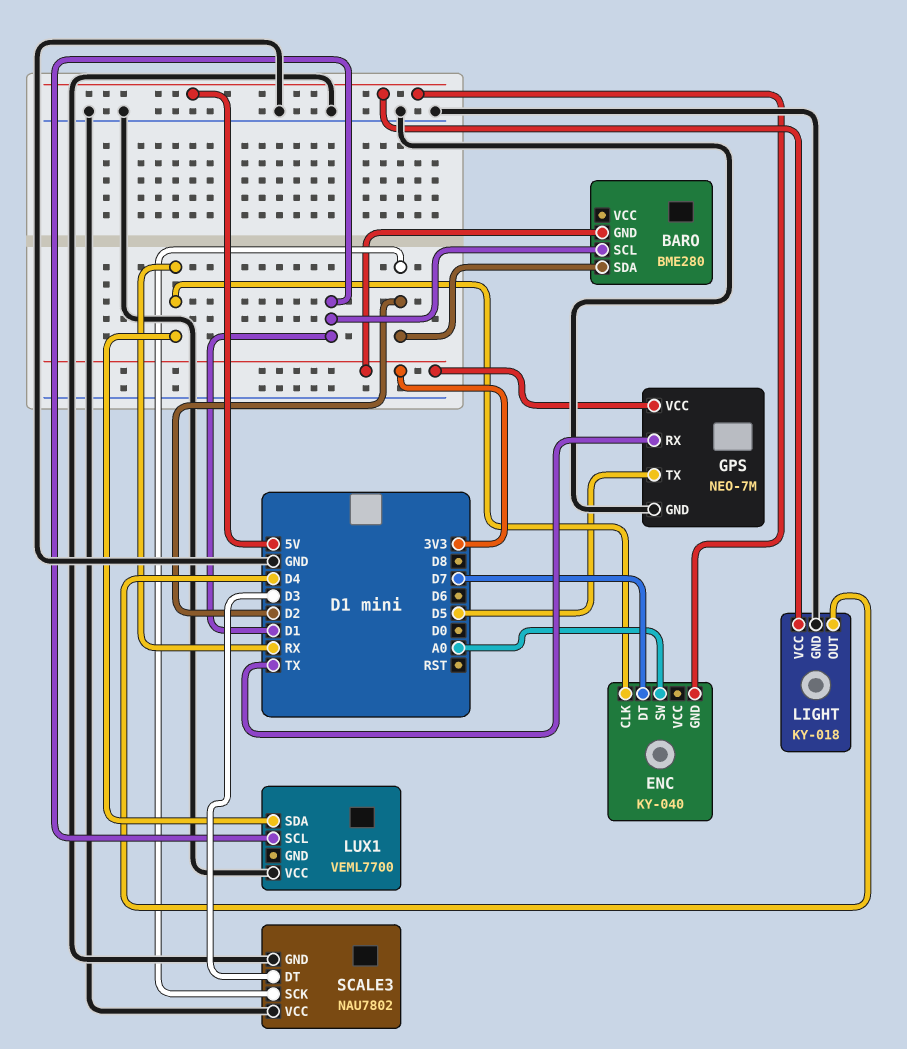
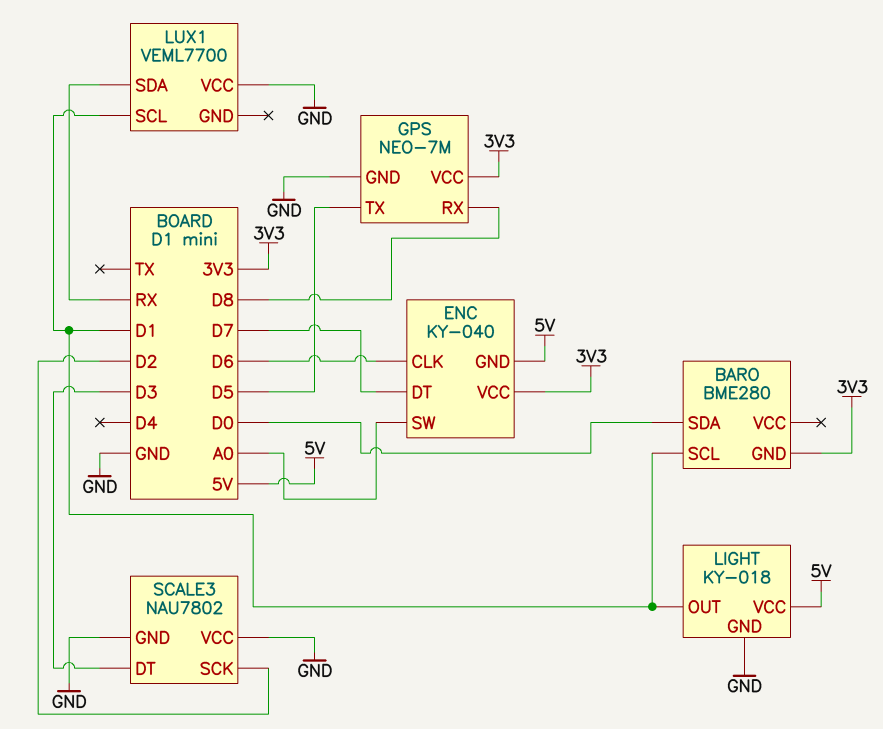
BARO pin SDA: D2 -> D0
ENC pin CLK: RX -> D6
ENC pin VCC: none -> 3V3
GPS pin RX: TX -> D8
LIGHT pin OUT: D4 -> D1

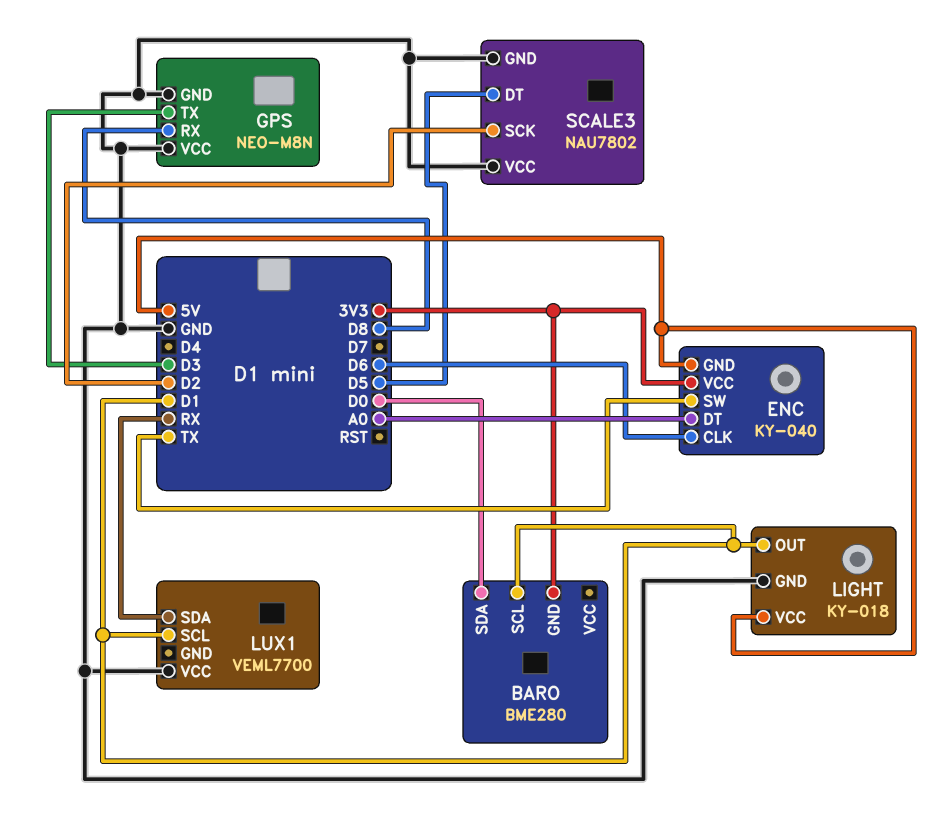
ENC pin DT: D7 -> A0
ENC pin SW: A0 -> TX
GPS: NEO-7M -> NEO-M8N
GPS pin TX: D5 -> D3
GPS pin VCC: 3V3 -> GND
SCALE3 pin DT: D3 -> D5

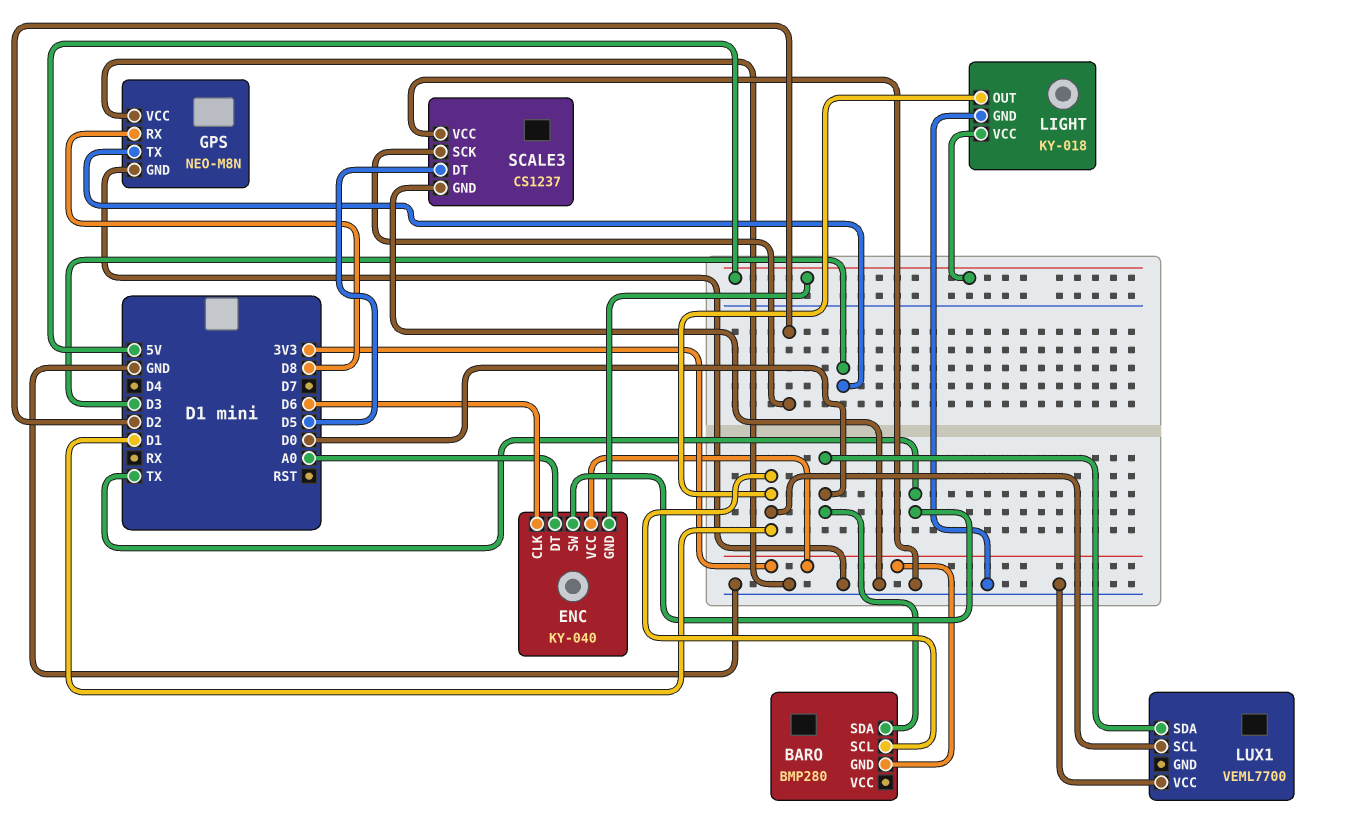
BARO: BME280 -> BMP280
LUX1 pin SDA: RX -> D0
SCALE3: NAU7802 -> CS1237

